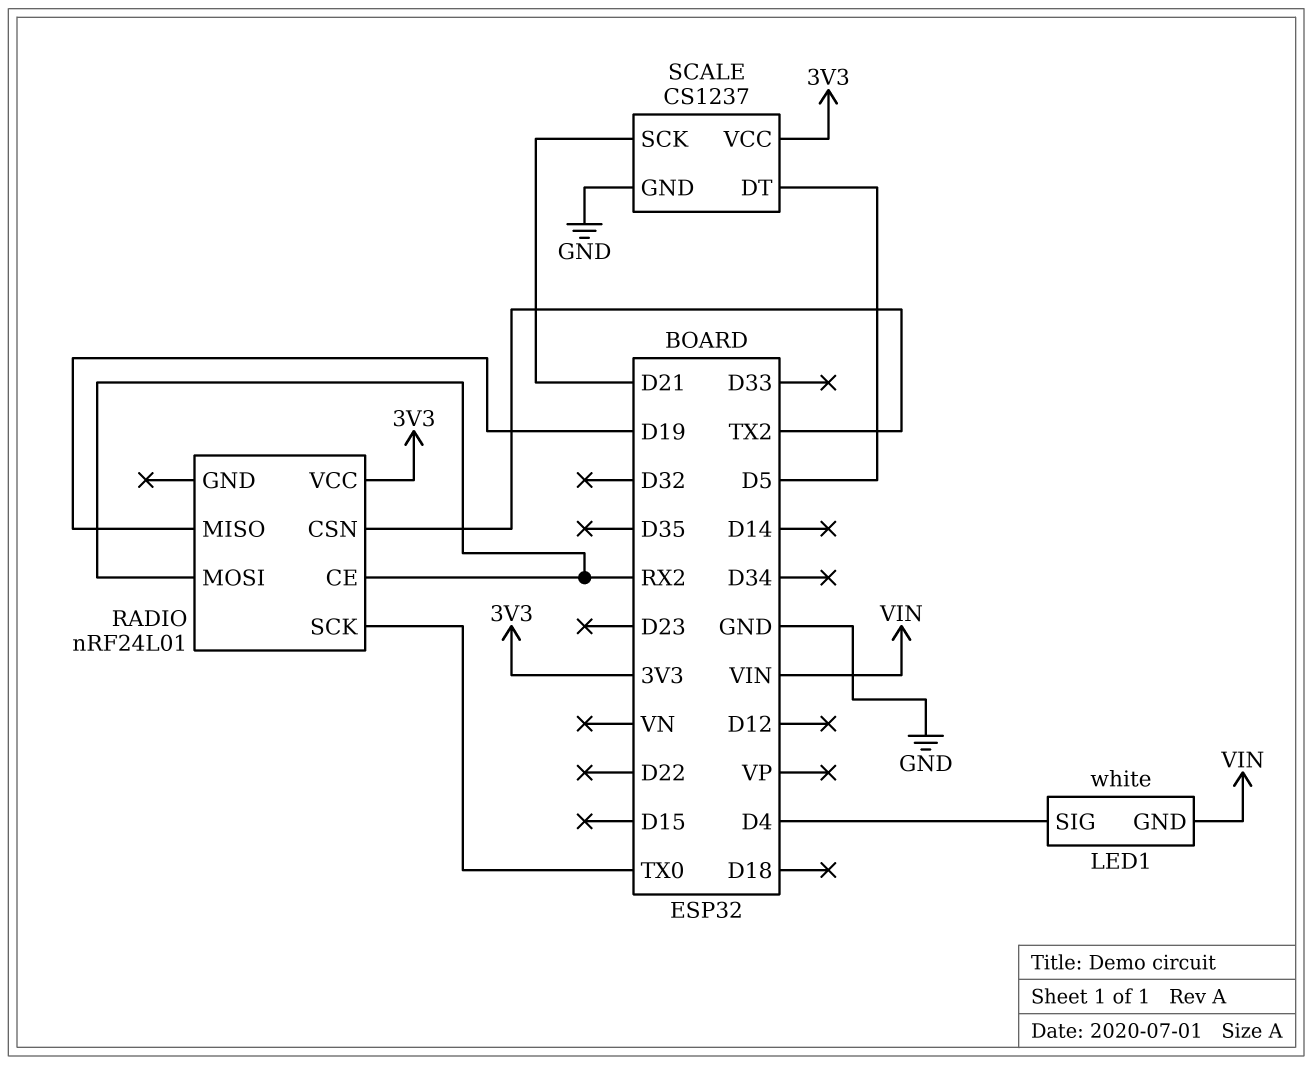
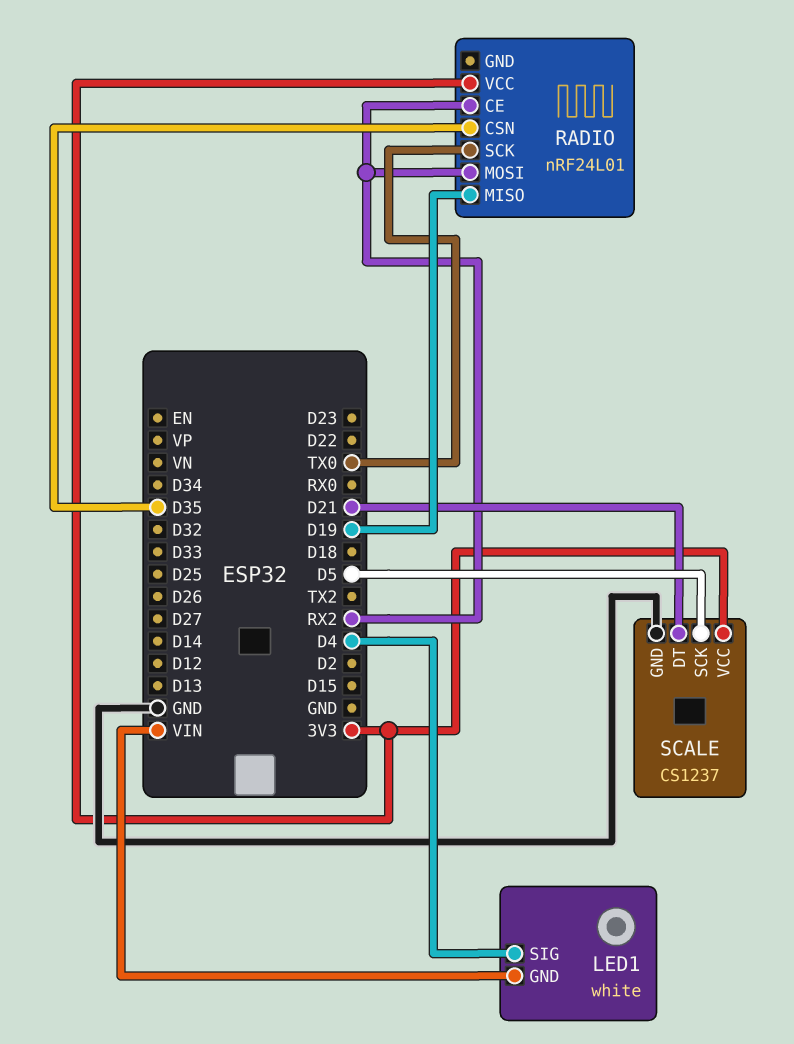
RADIO pin CSN: TX2 -> D35
SCALE pin DT: D5 -> D21
SCALE pin SCK: D21 -> D5

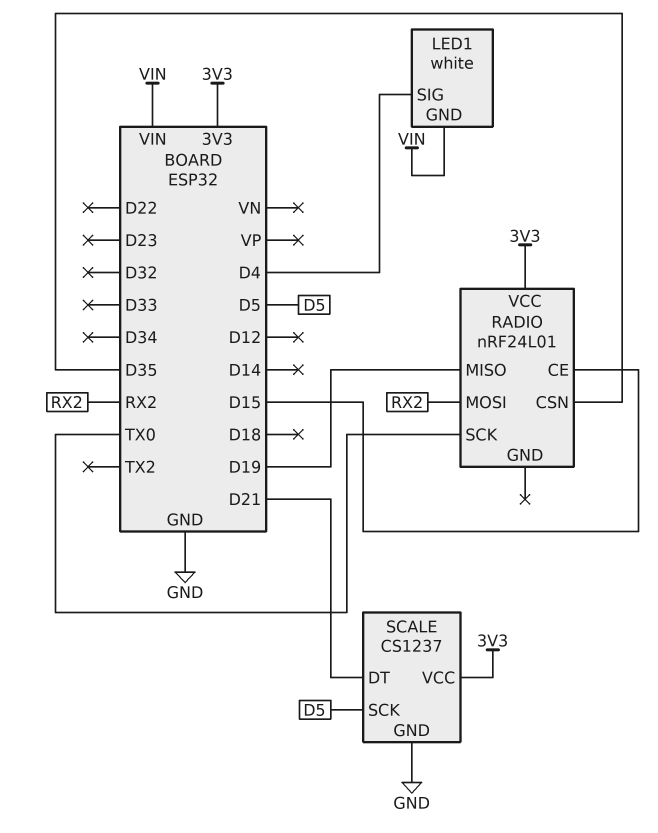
RADIO pin CE: RX2 -> D15

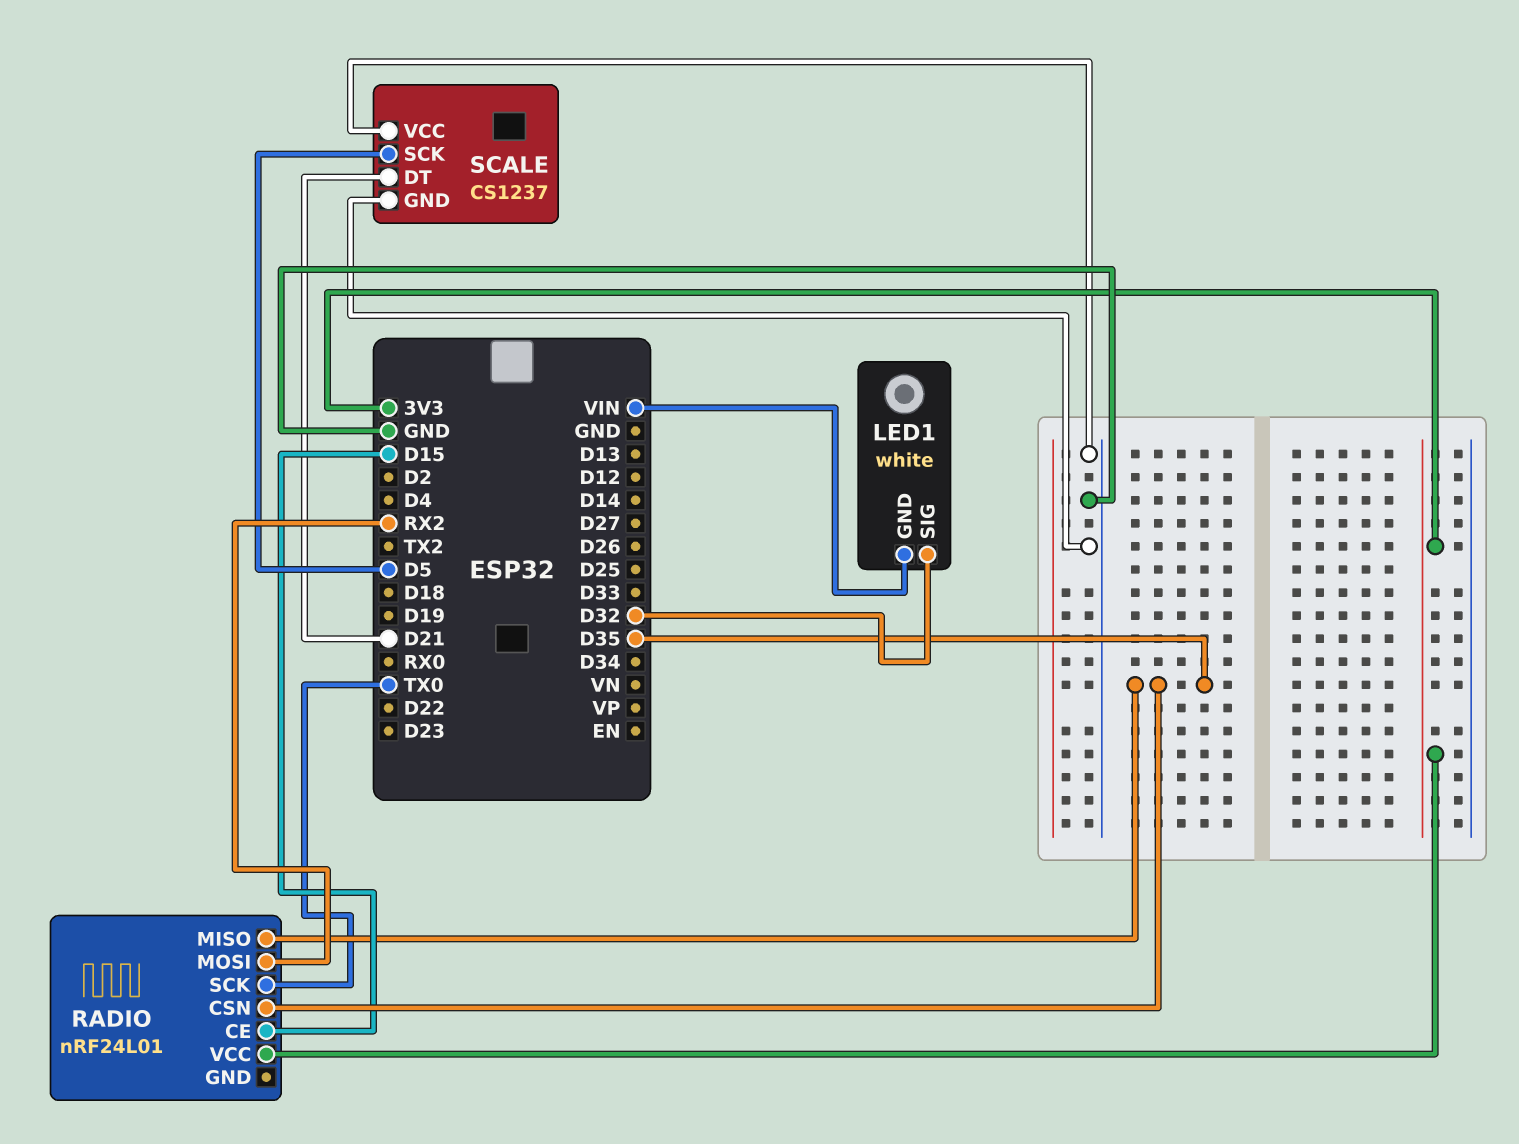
LED1 pin SIG: D4 -> D32
RADIO pin MISO: D19 -> D35
SCALE pin VCC: 3V3 -> GND

